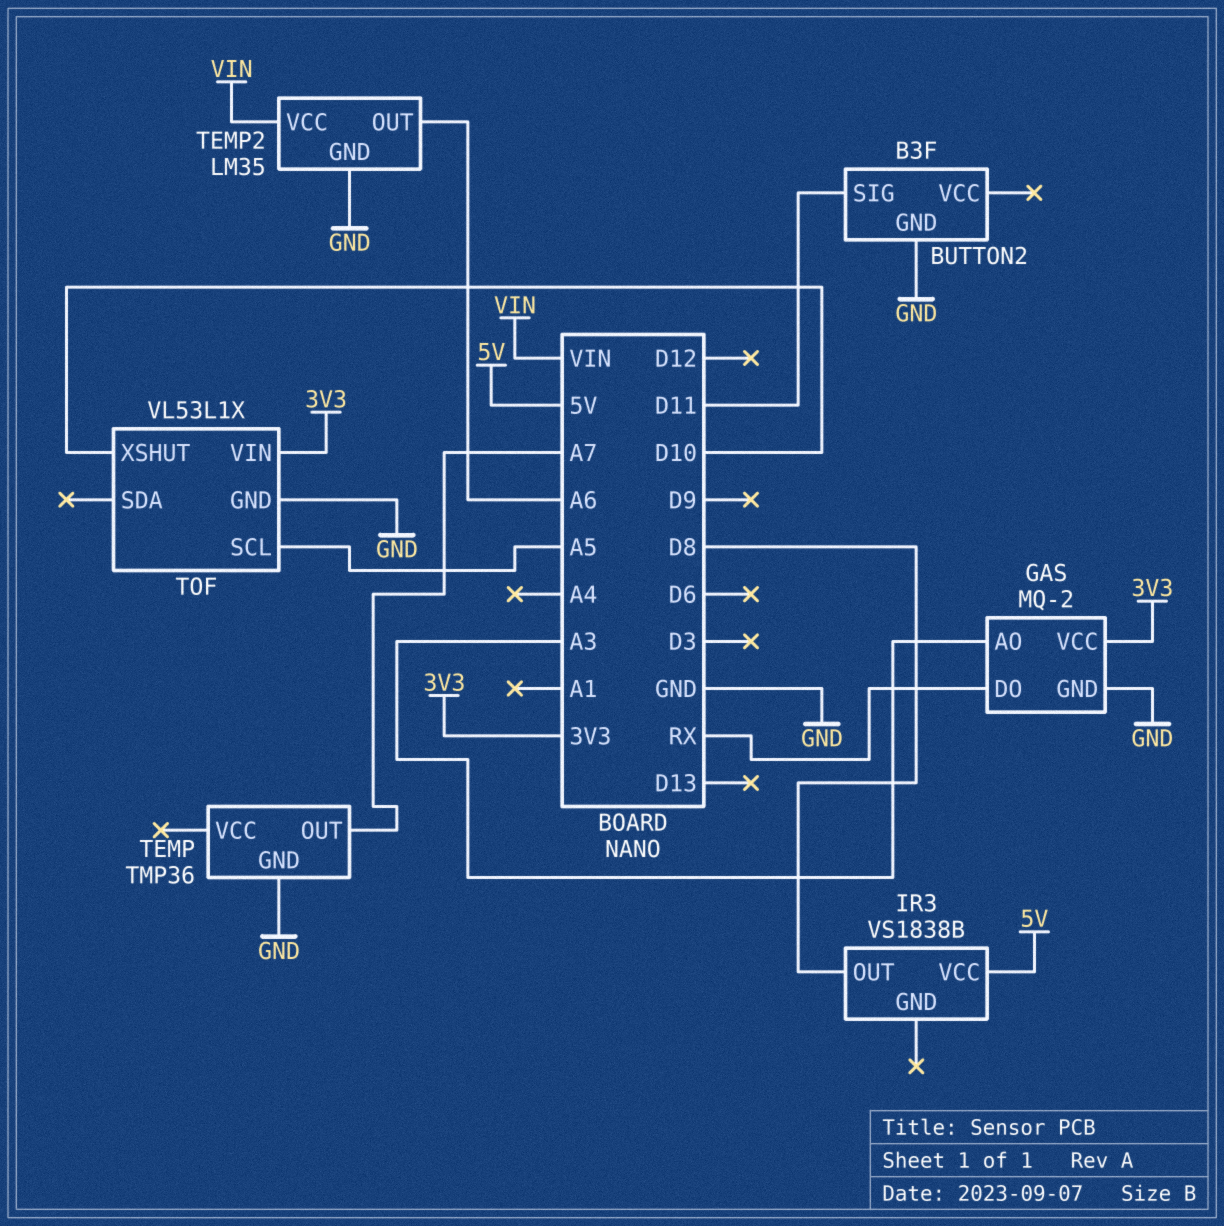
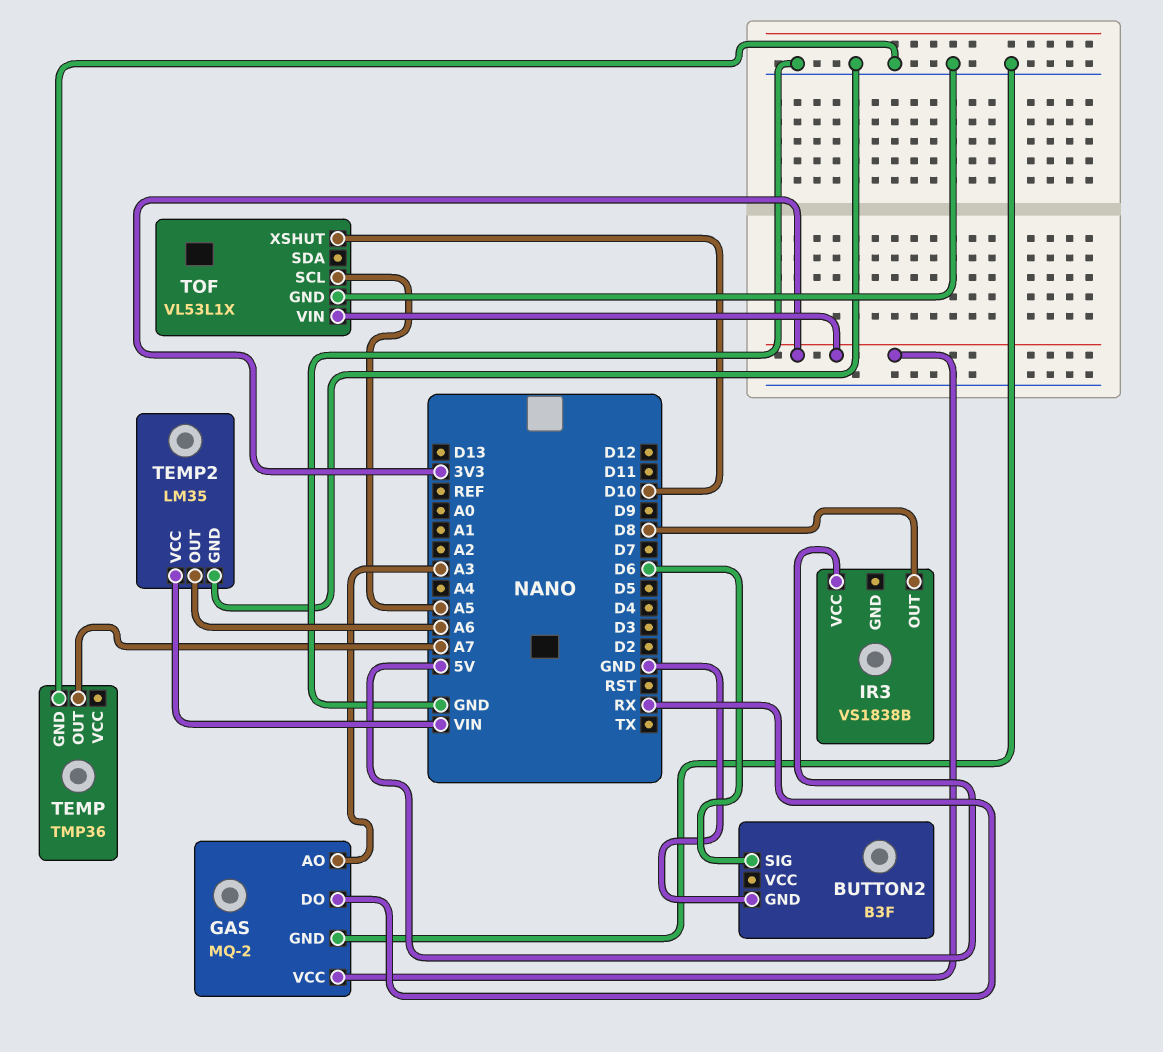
BUTTON2 pin SIG: D11 -> D6

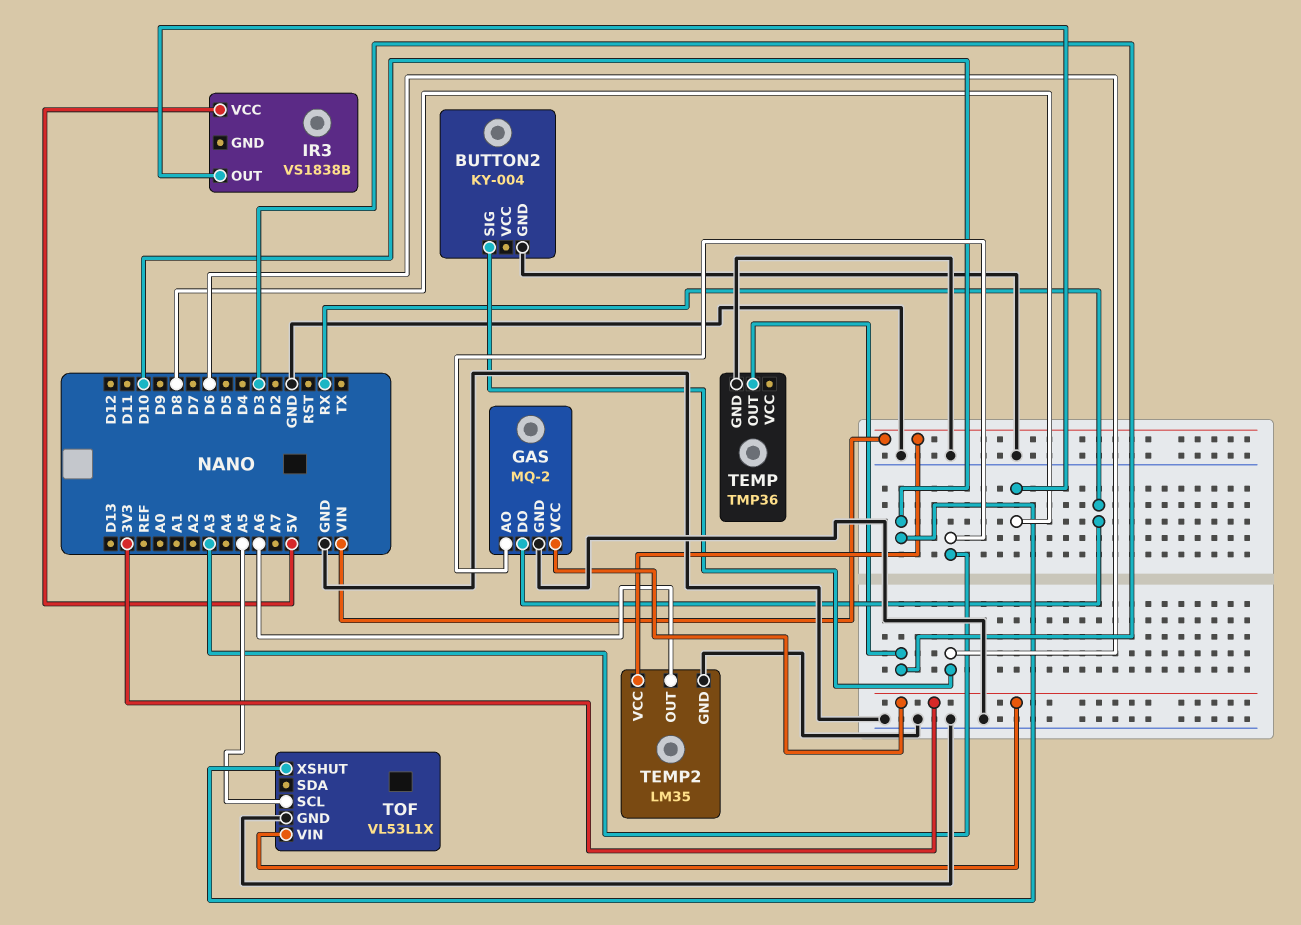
BUTTON2: B3F -> KY-004
TEMP pin OUT: A7 -> D3

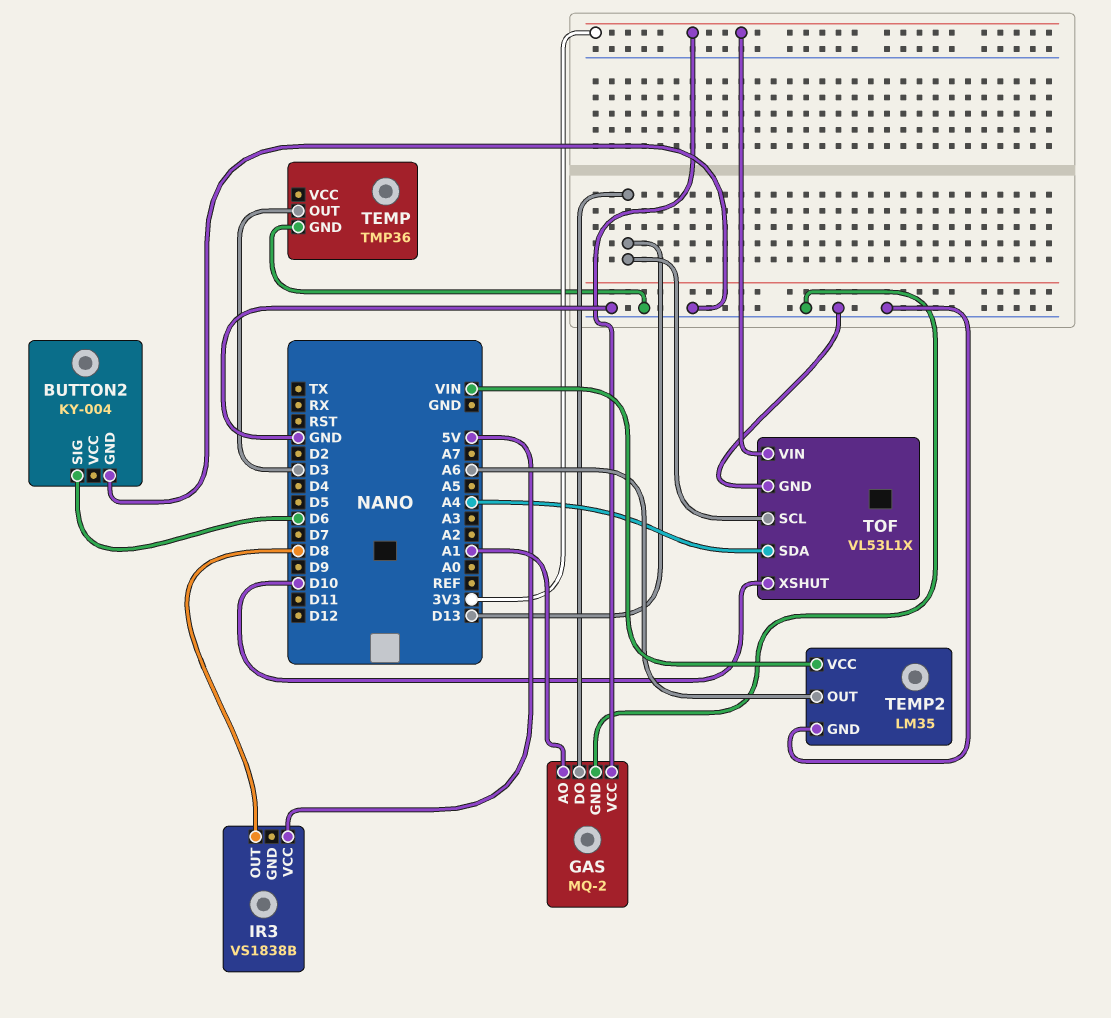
GAS pin AO: A3 -> A1
GAS pin DO: RX -> D13
TOF pin SCL: A5 -> D13
TOF pin SDA: none -> A4

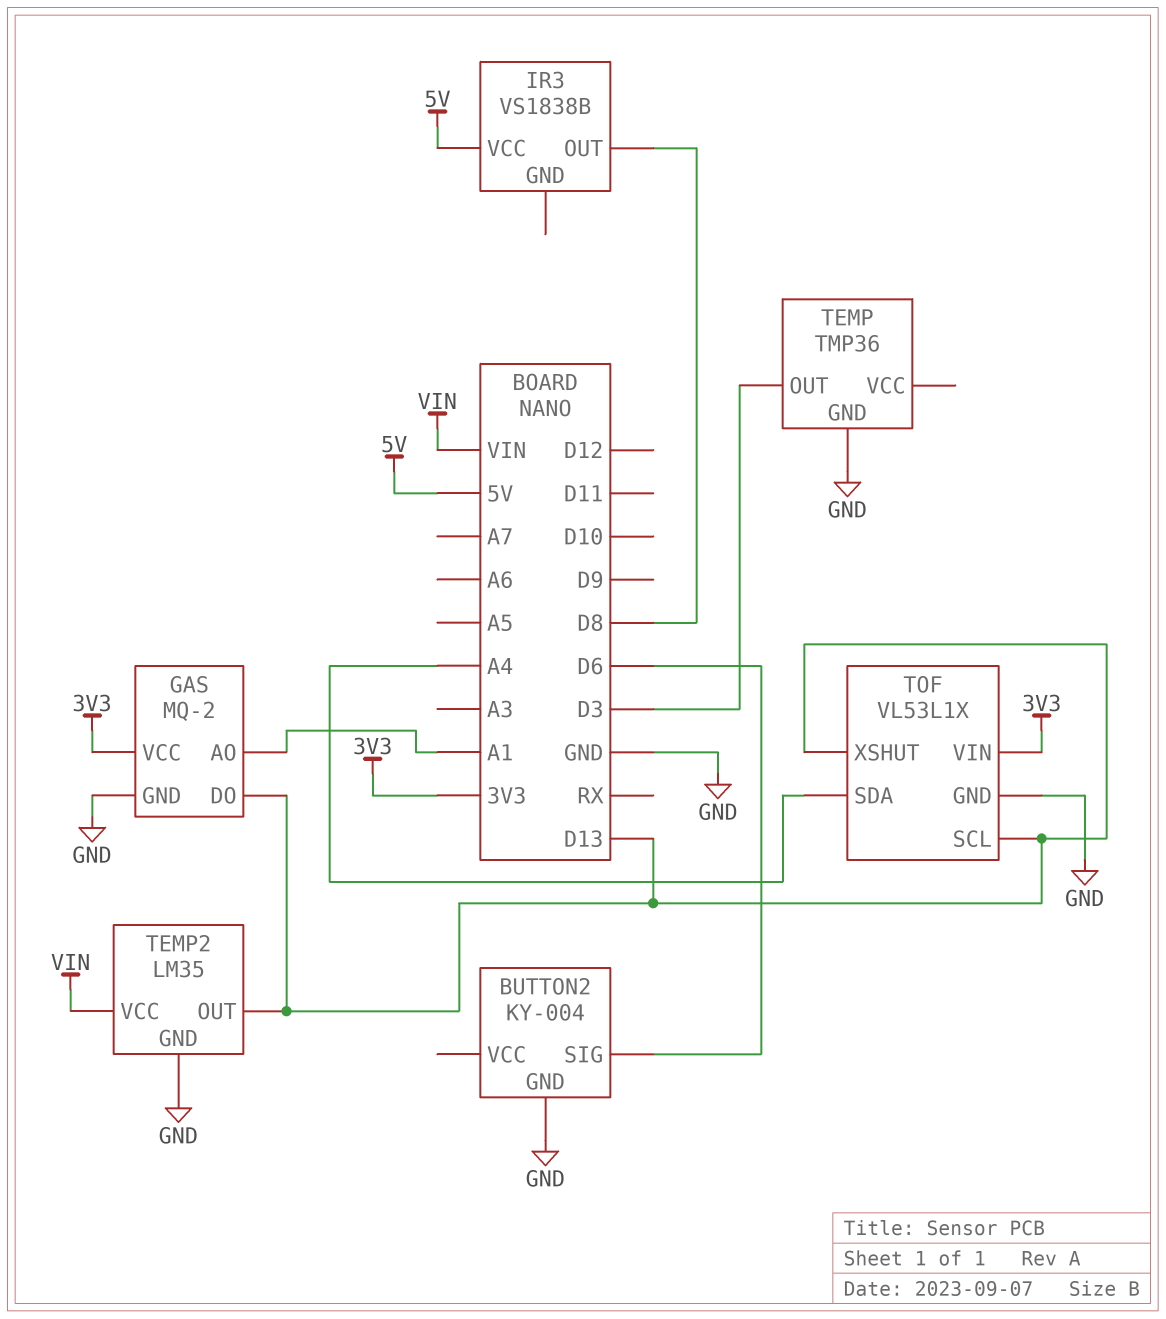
TEMP2 pin OUT: A6 -> D13
TOF pin XSHUT: D10 -> D13

